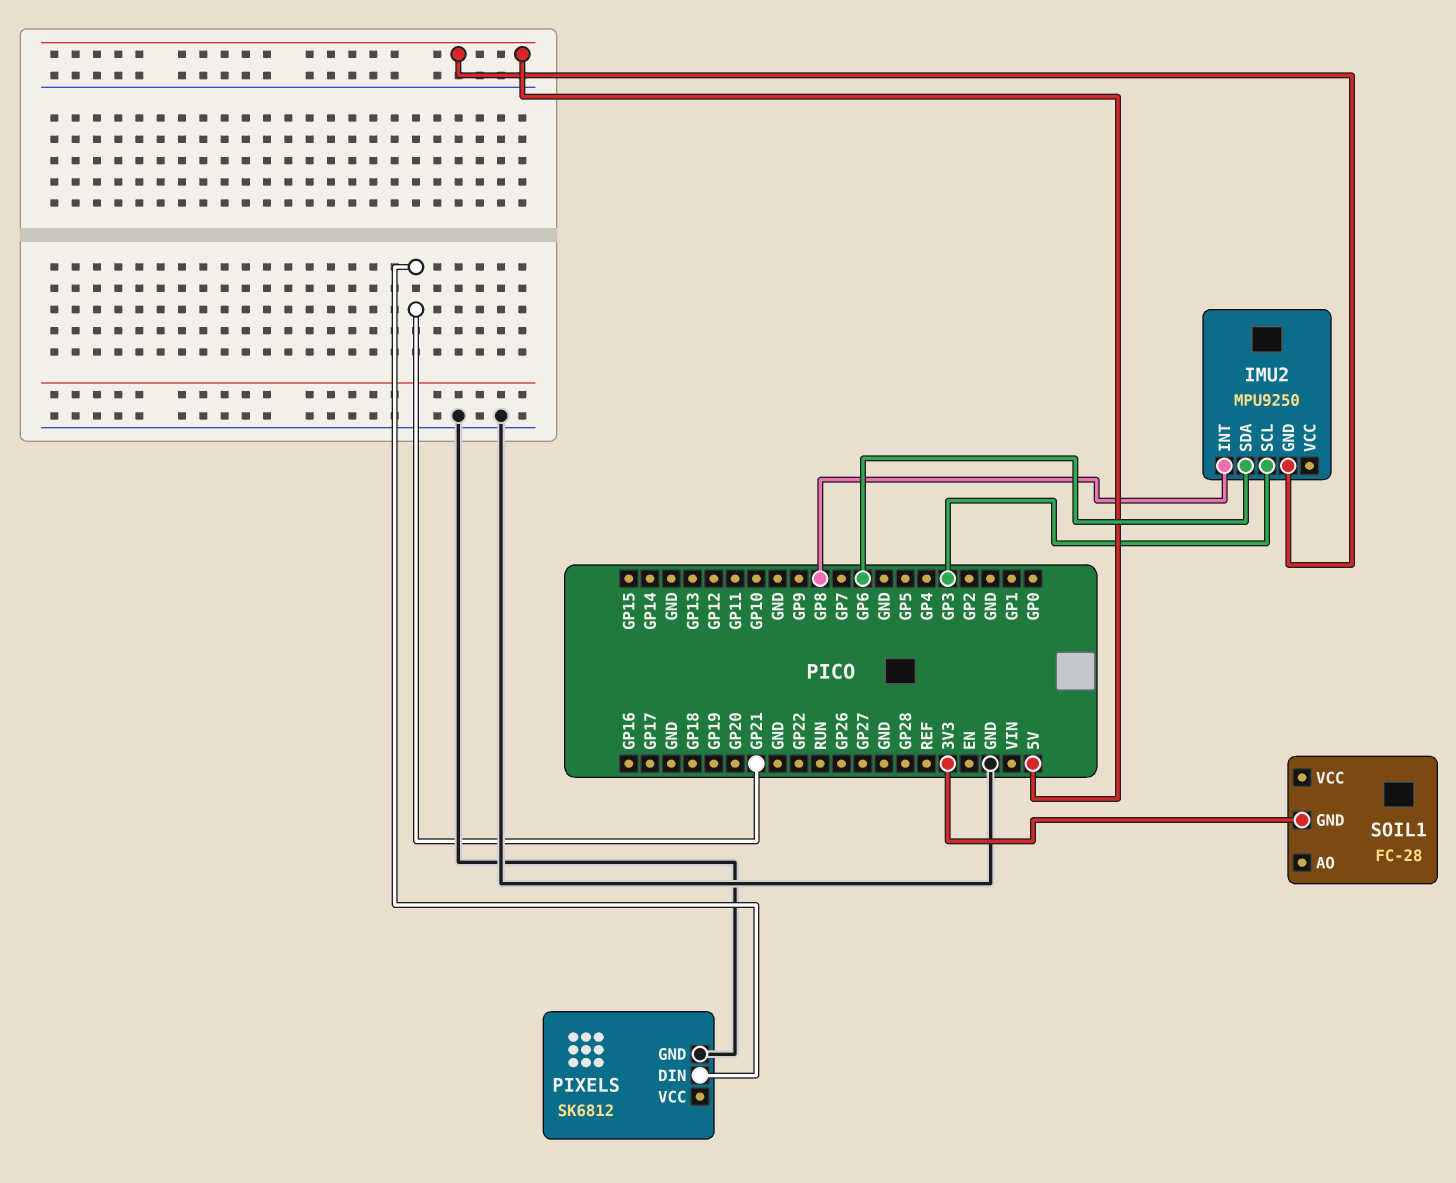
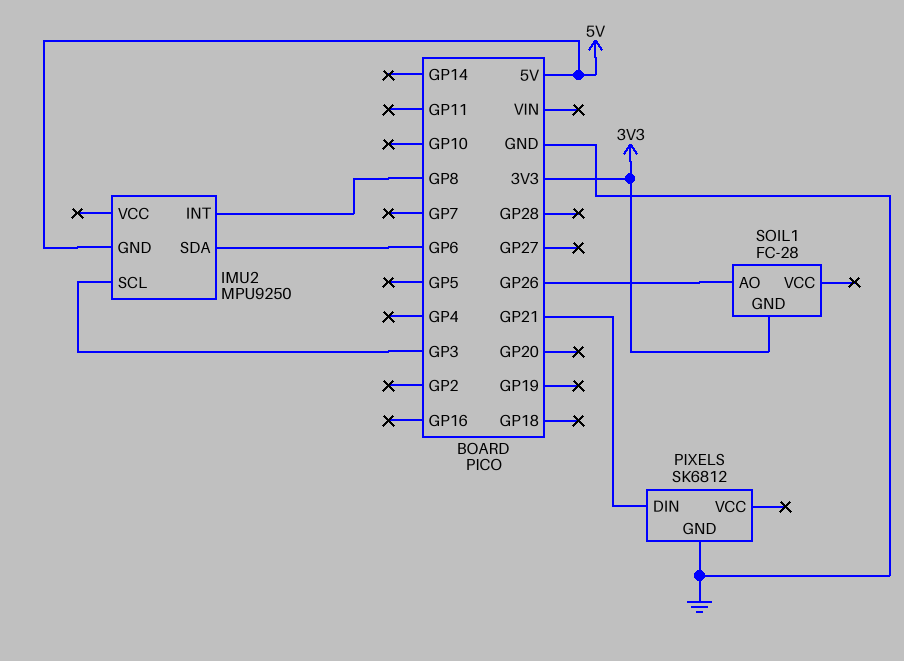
SOIL1 pin AO: none -> GP26

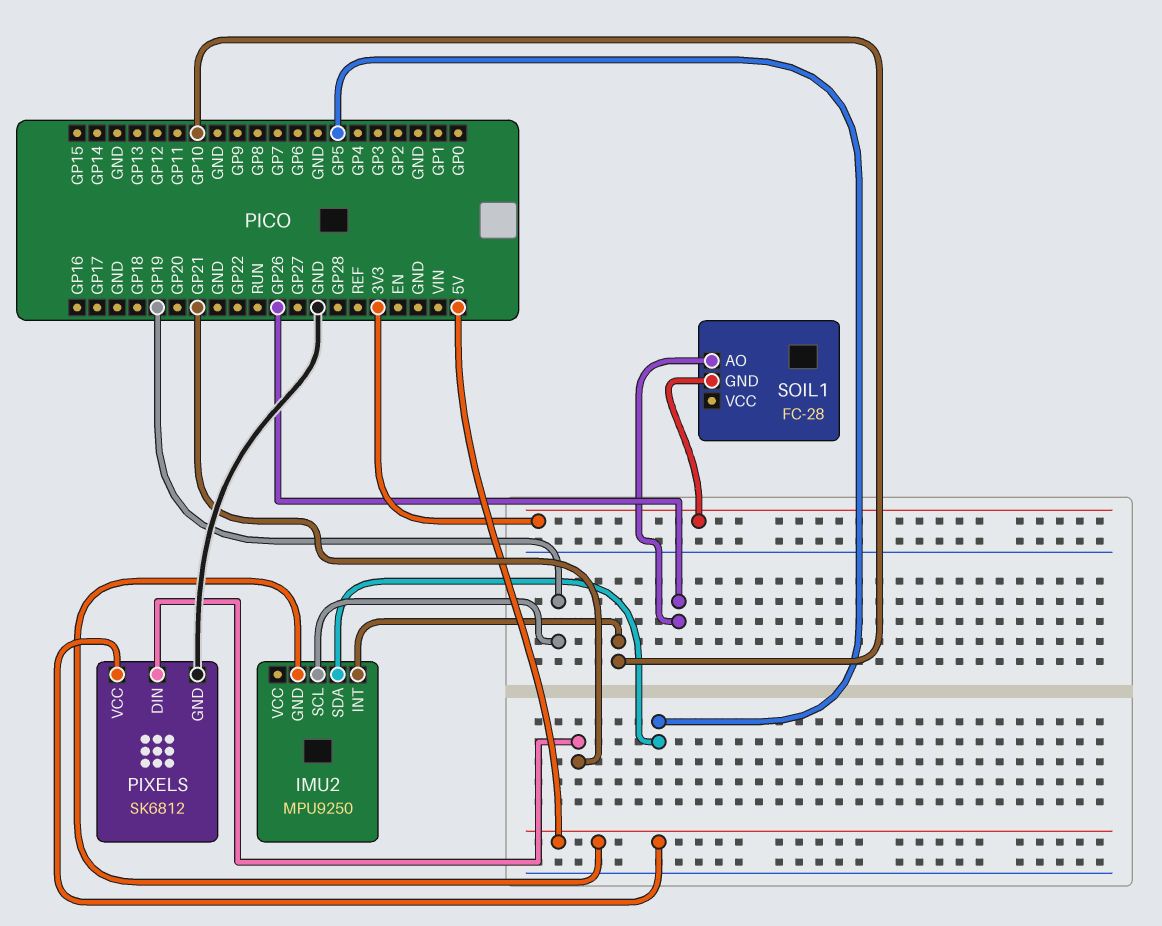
IMU2 pin INT: GP8 -> GP10
IMU2 pin SCL: GP3 -> GP19
IMU2 pin SDA: GP6 -> GP5
PIXELS pin VCC: none -> 5V

